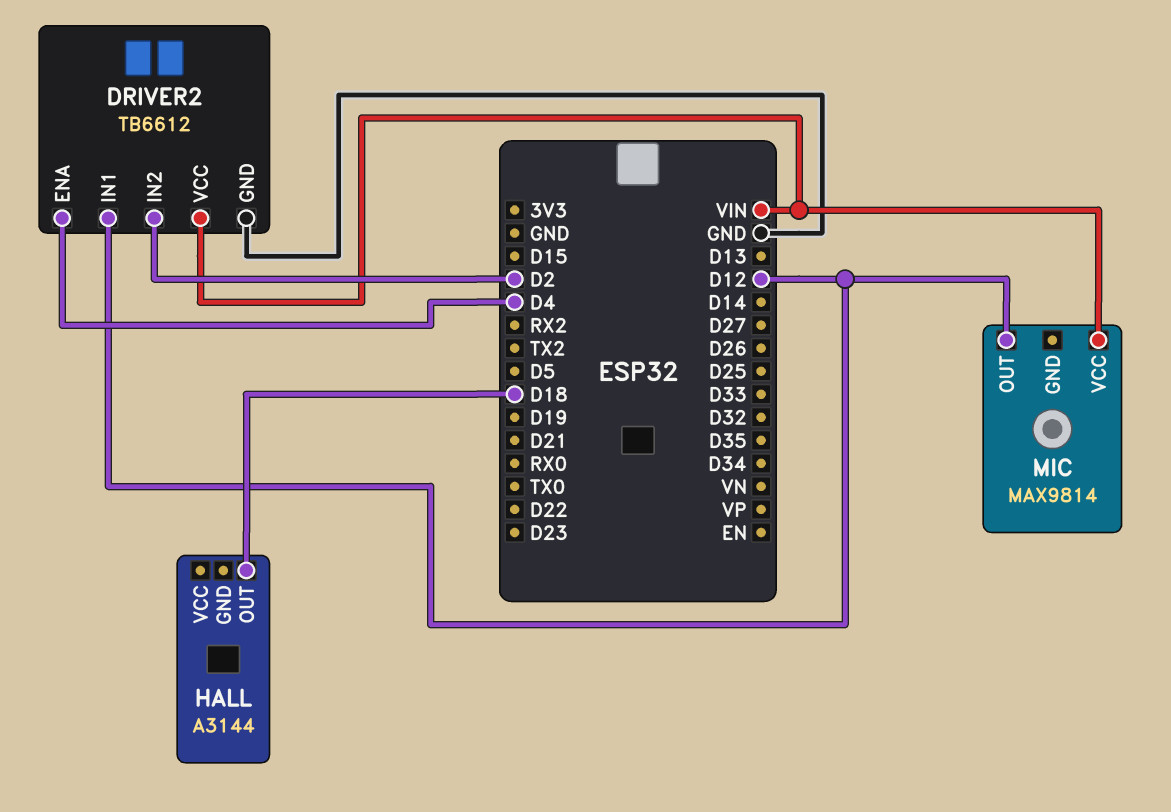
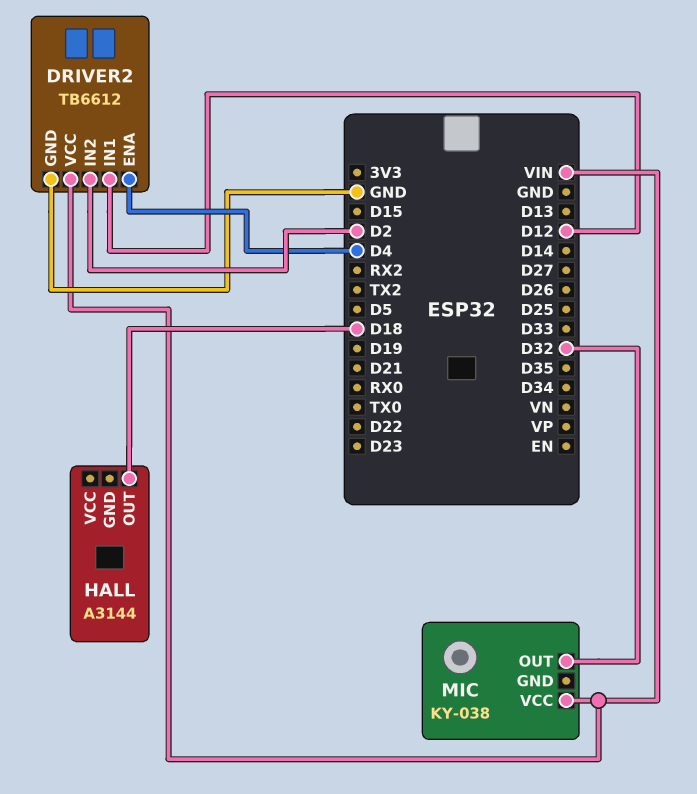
MIC: MAX9814 -> KY-038
MIC pin OUT: D12 -> D32

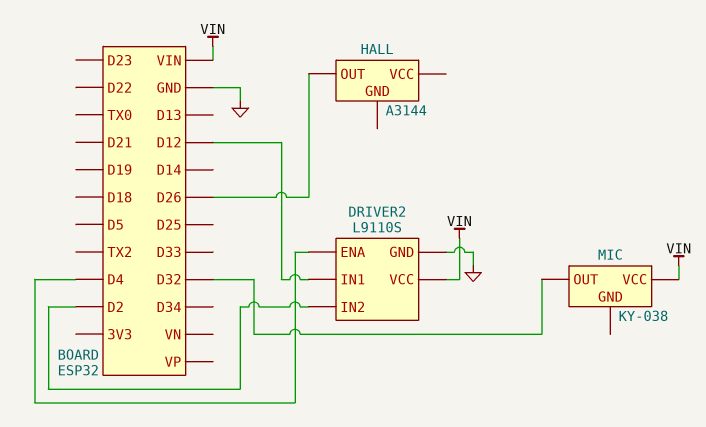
DRIVER2: TB6612 -> L9110S
HALL pin OUT: D18 -> D26

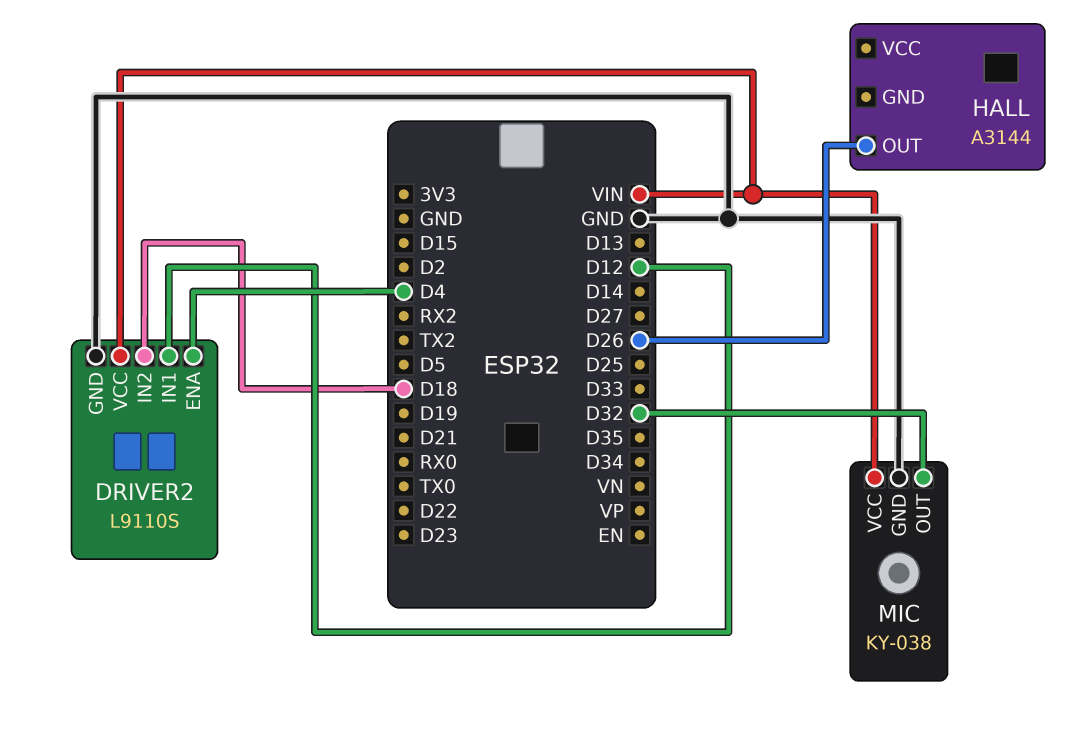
DRIVER2 pin IN2: D2 -> D18
MIC pin GND: none -> GND

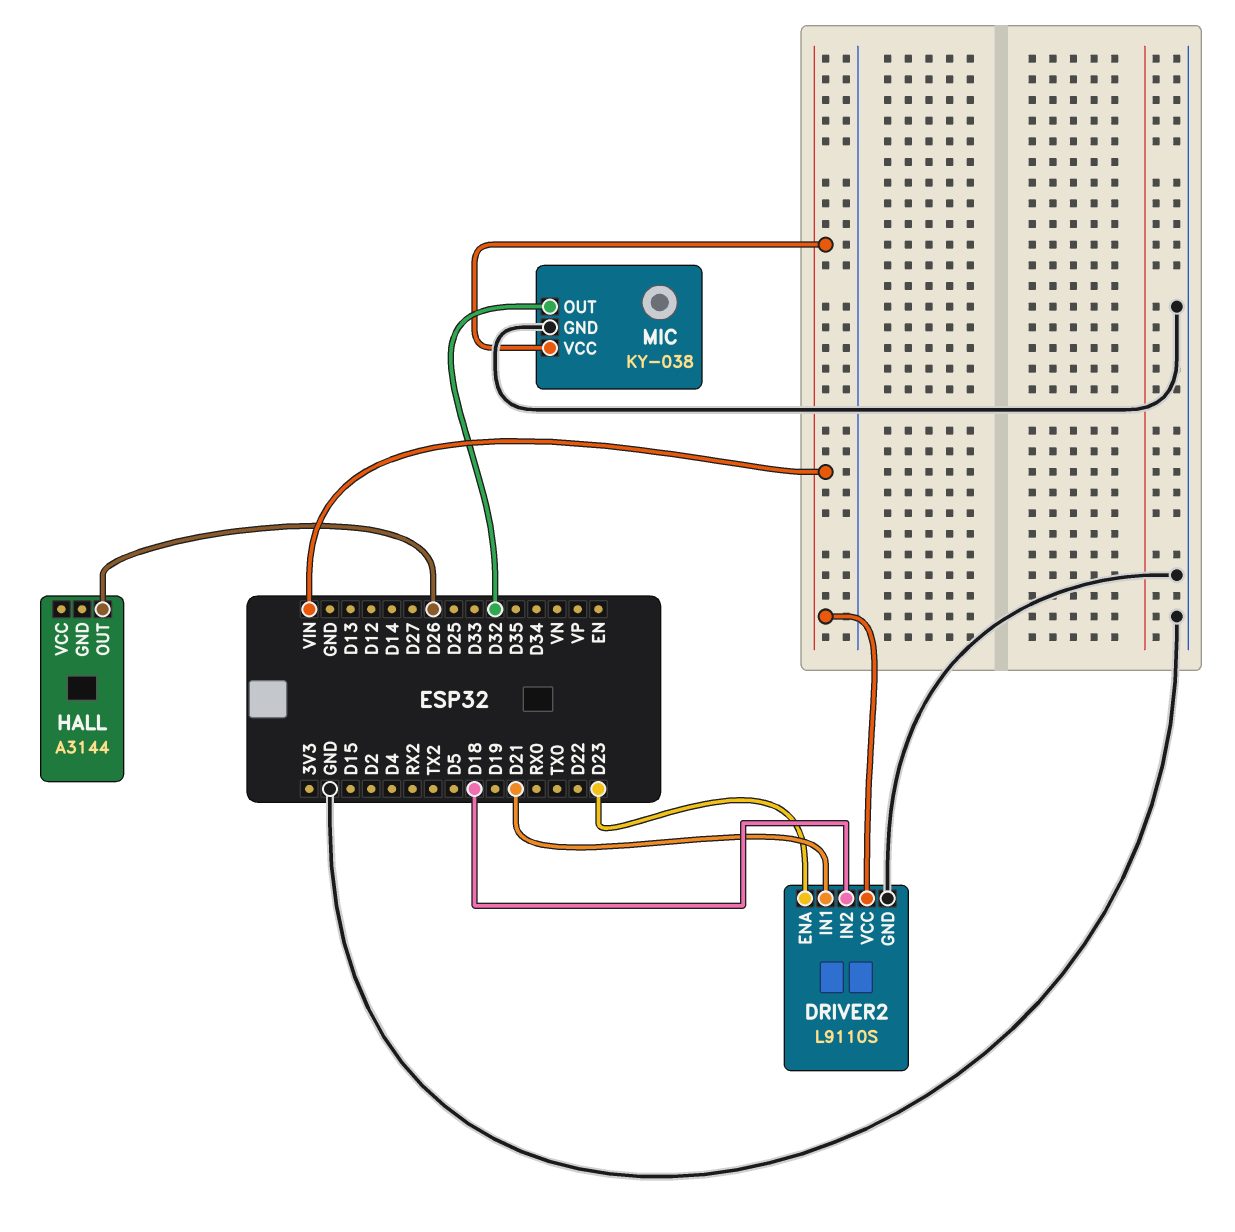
DRIVER2 pin ENA: D4 -> D23
DRIVER2 pin IN1: D12 -> D21

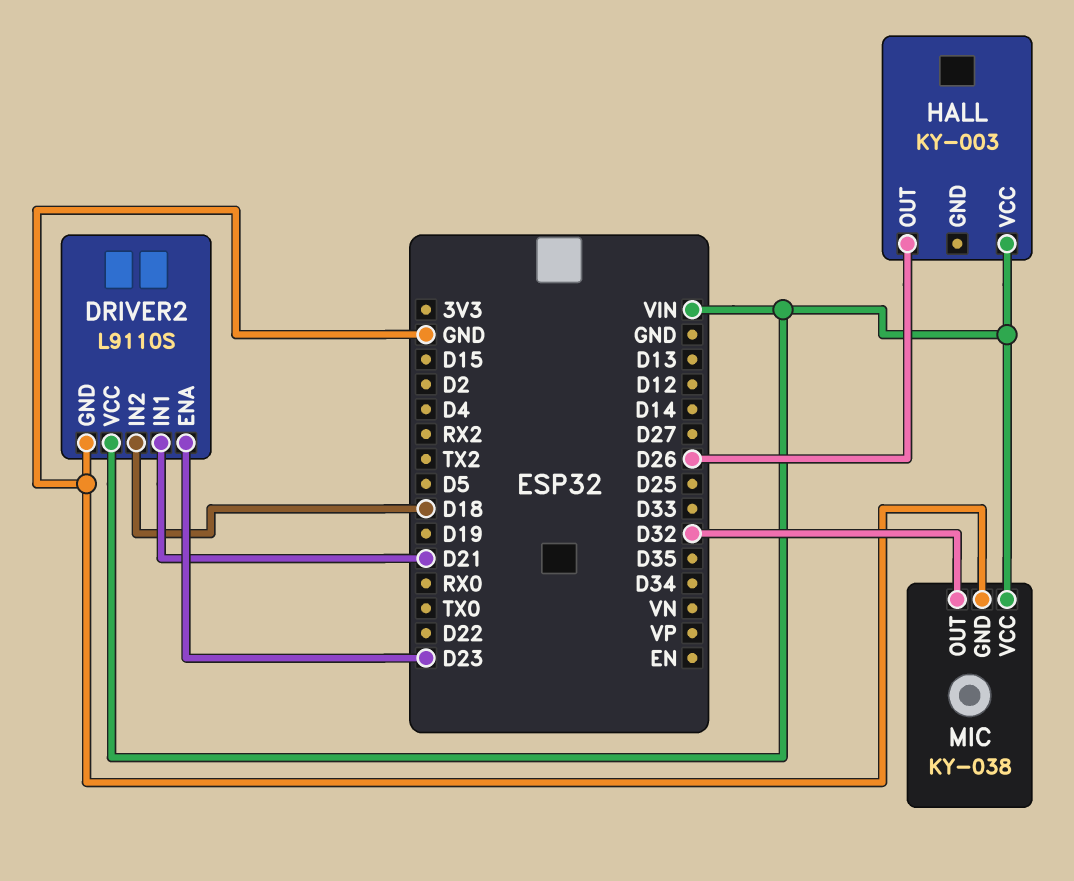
HALL: A3144 -> KY-003
HALL pin VCC: none -> VIN

